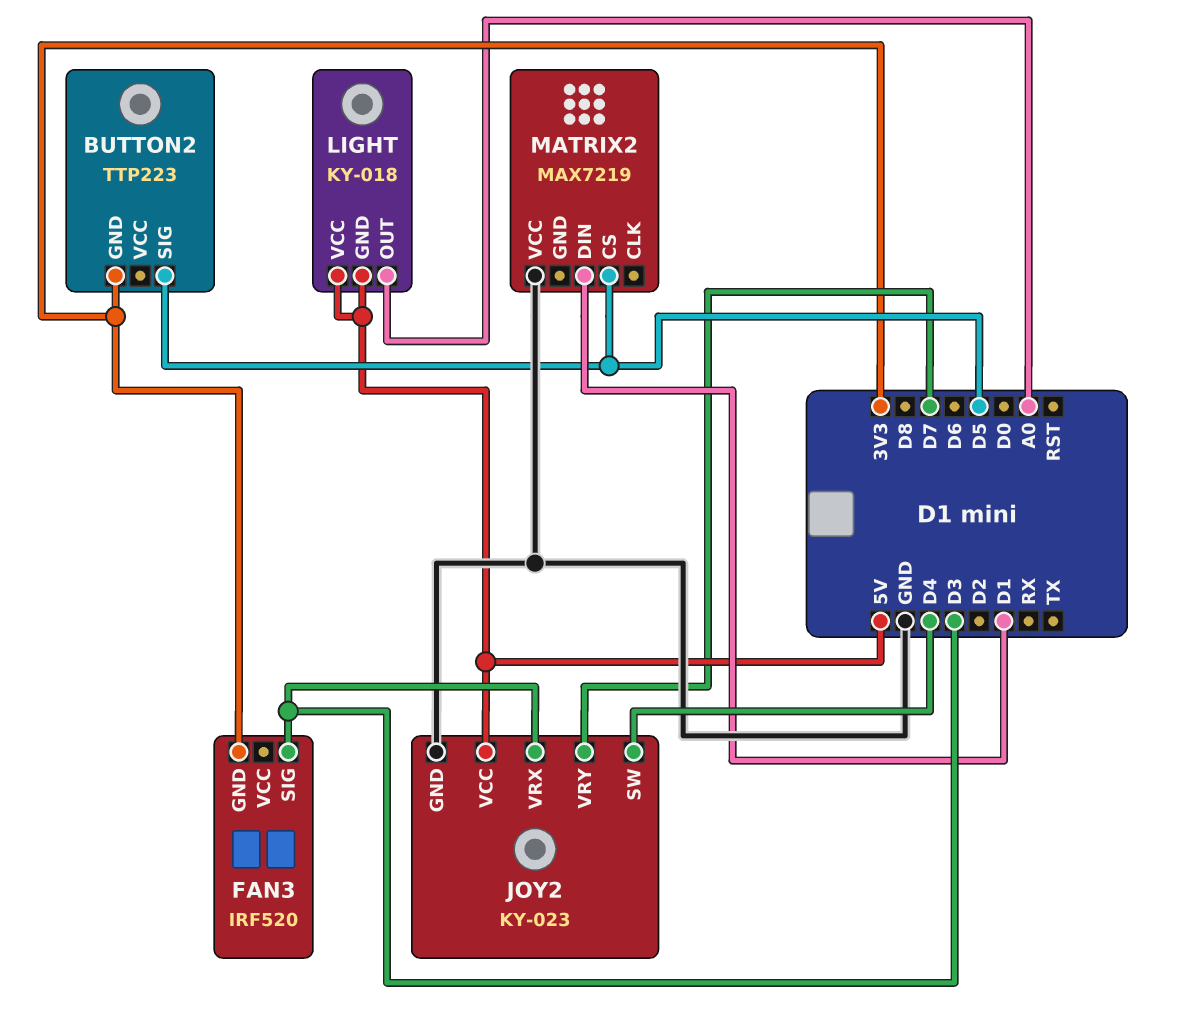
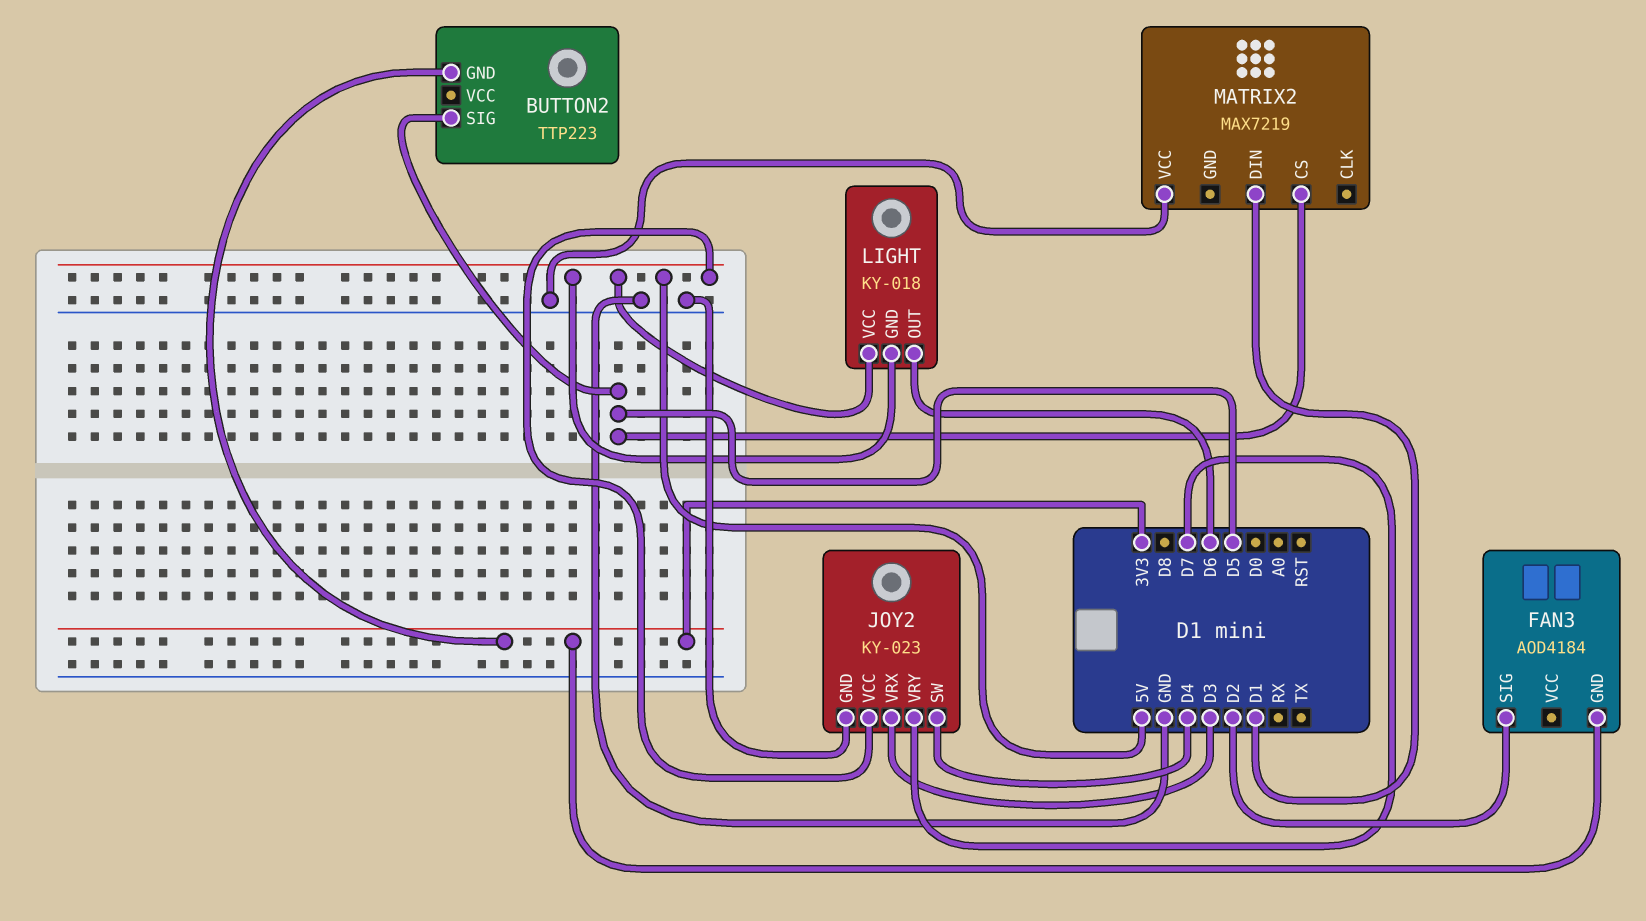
FAN3: IRF520 -> AOD4184
FAN3 pin SIG: D3 -> D2
LIGHT pin OUT: A0 -> D6

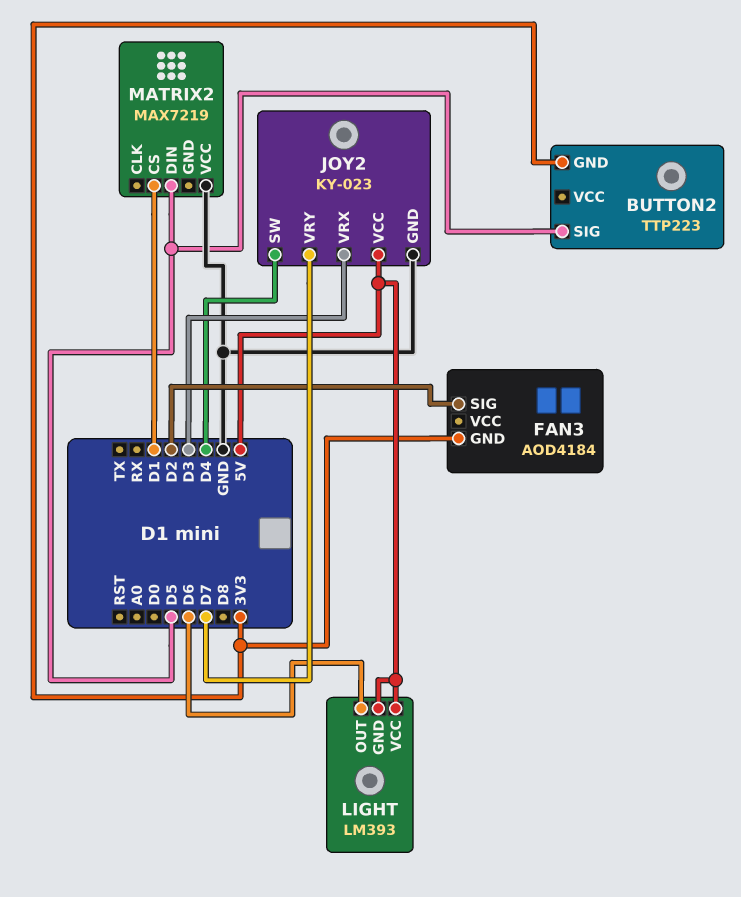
LIGHT: KY-018 -> LM393
MATRIX2 pin CS: D5 -> D1
MATRIX2 pin DIN: D1 -> D5

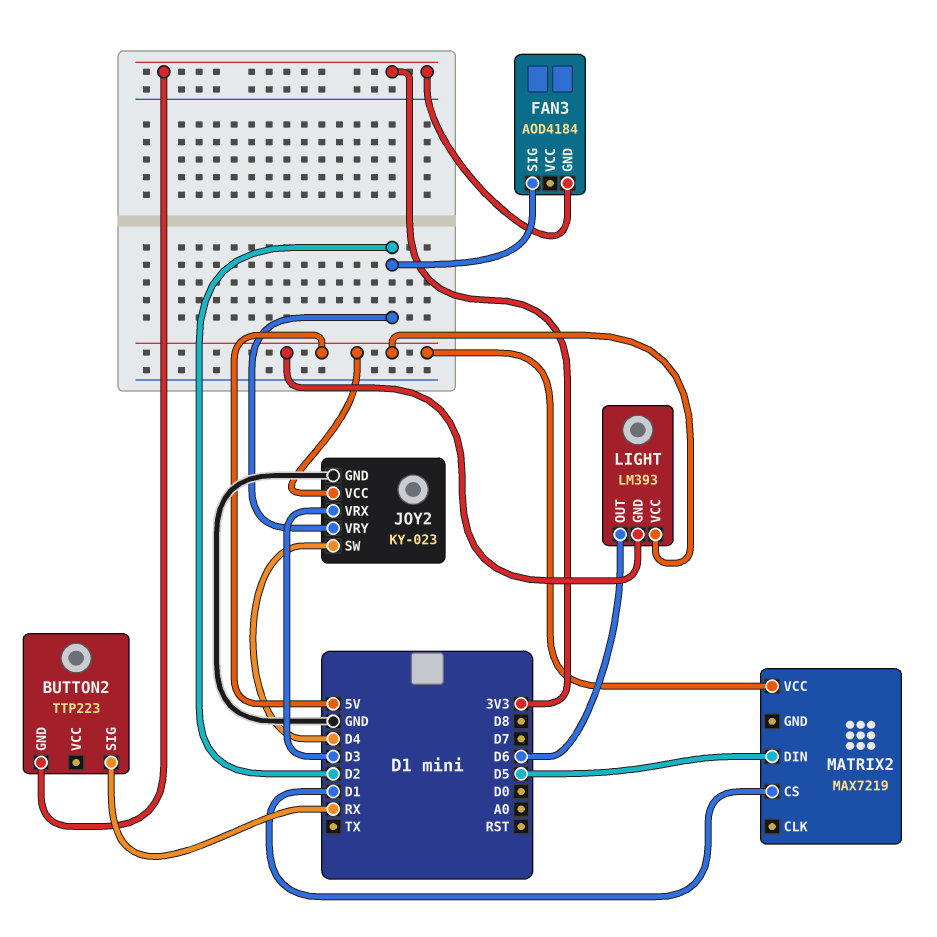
BUTTON2 pin SIG: D5 -> RX
JOY2 pin VRY: D7 -> D2
MATRIX2 pin VCC: GND -> 5V

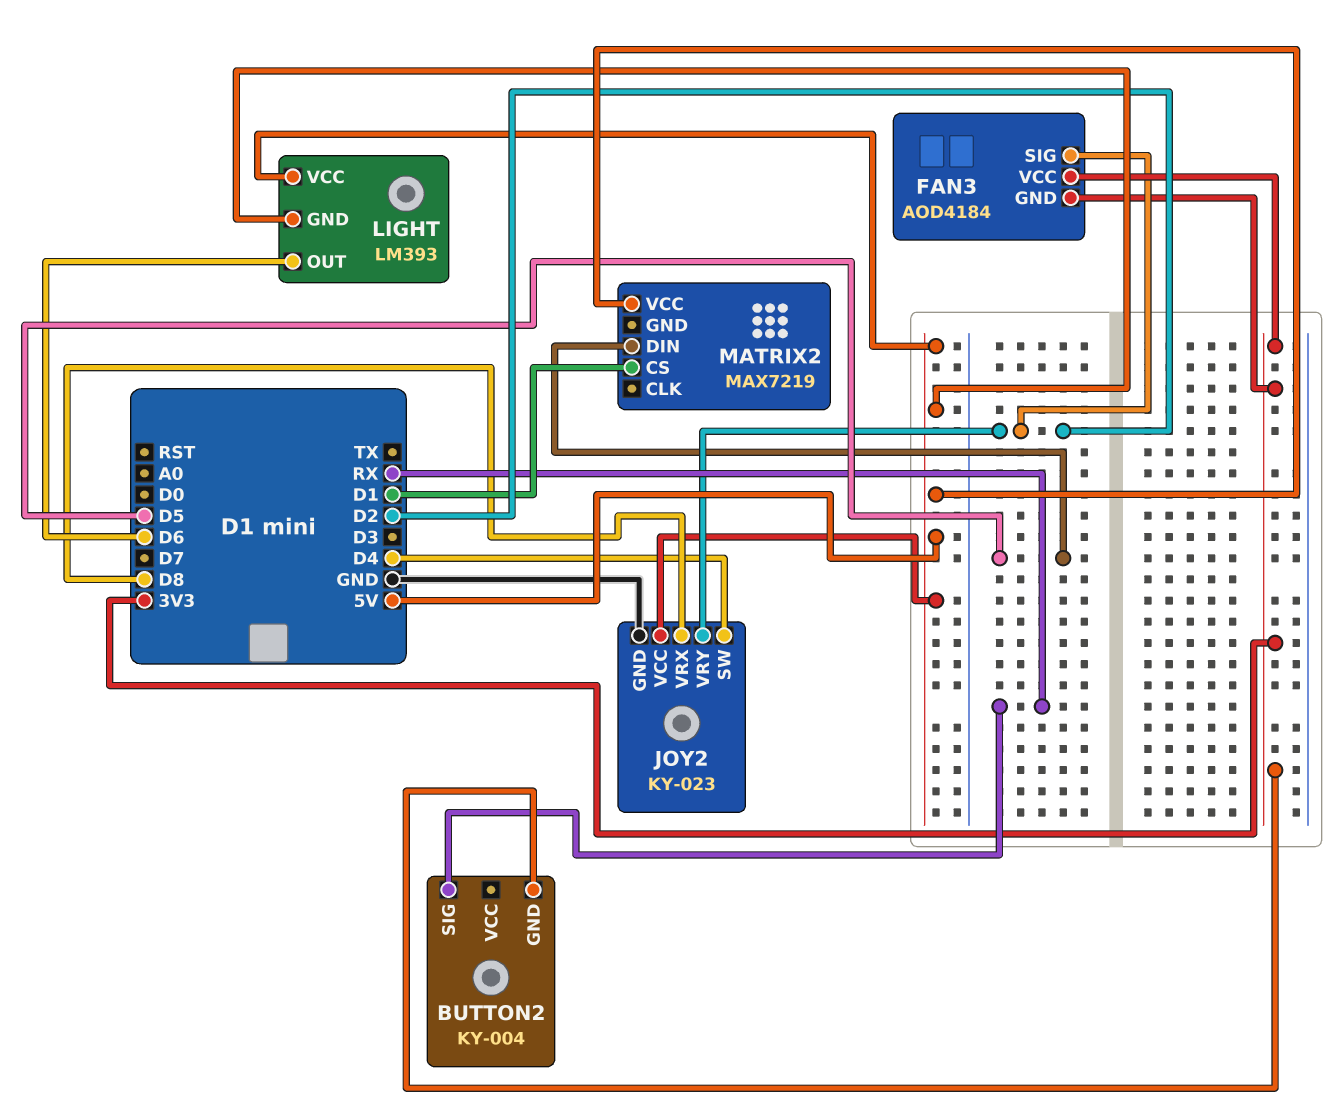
BUTTON2: TTP223 -> KY-004
FAN3 pin VCC: none -> 3V3
JOY2 pin VRX: D3 -> D8

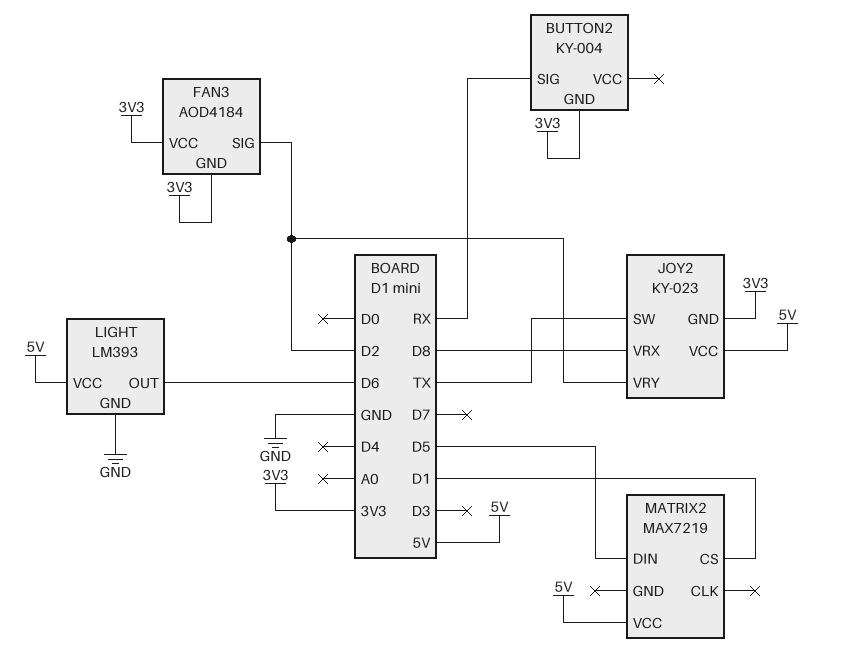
JOY2 pin GND: GND -> 3V3
JOY2 pin SW: D4 -> TX
LIGHT pin GND: 5V -> GND

